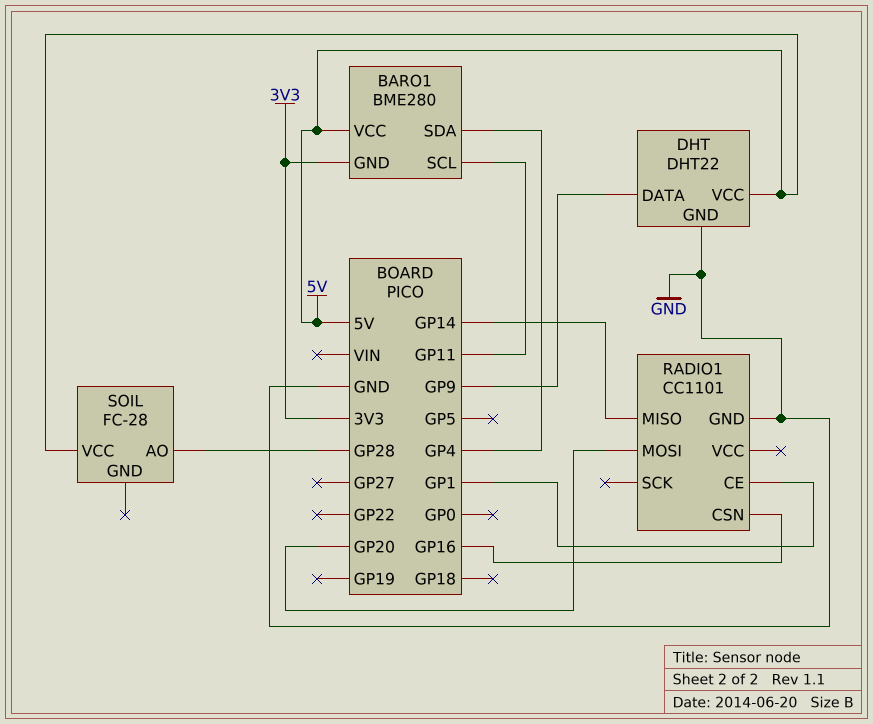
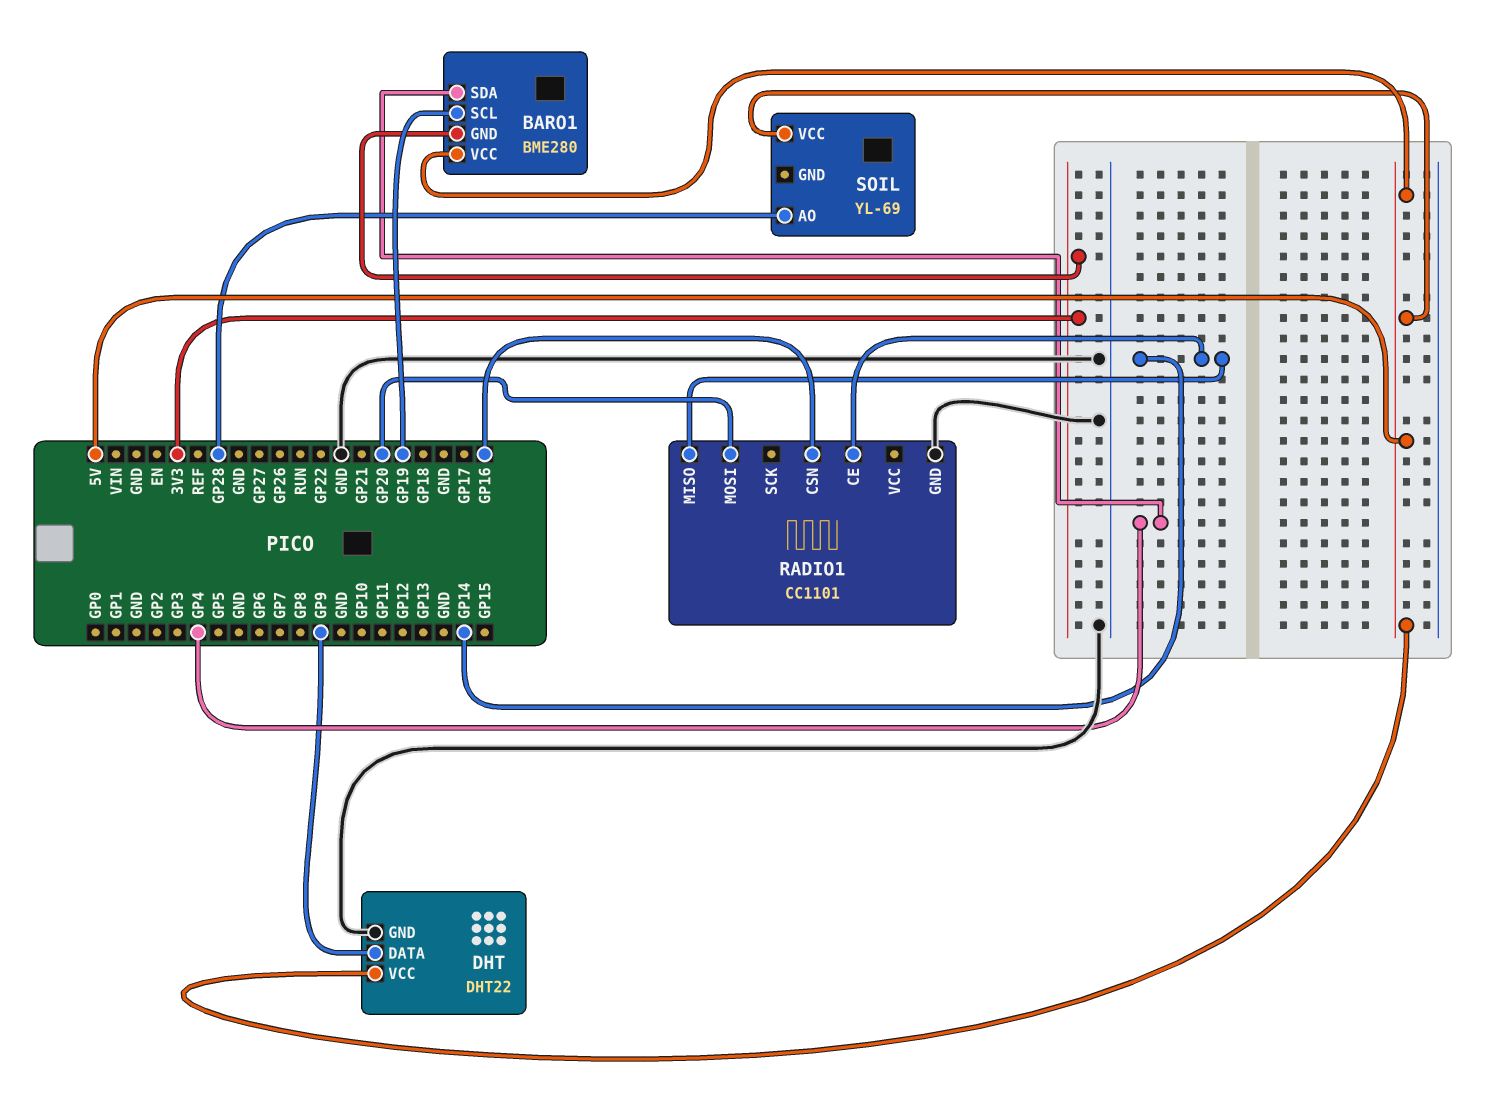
BARO1 pin SCL: GP11 -> GP19
RADIO1 pin CE: GP1 -> GP14
SOIL: FC-28 -> YL-69

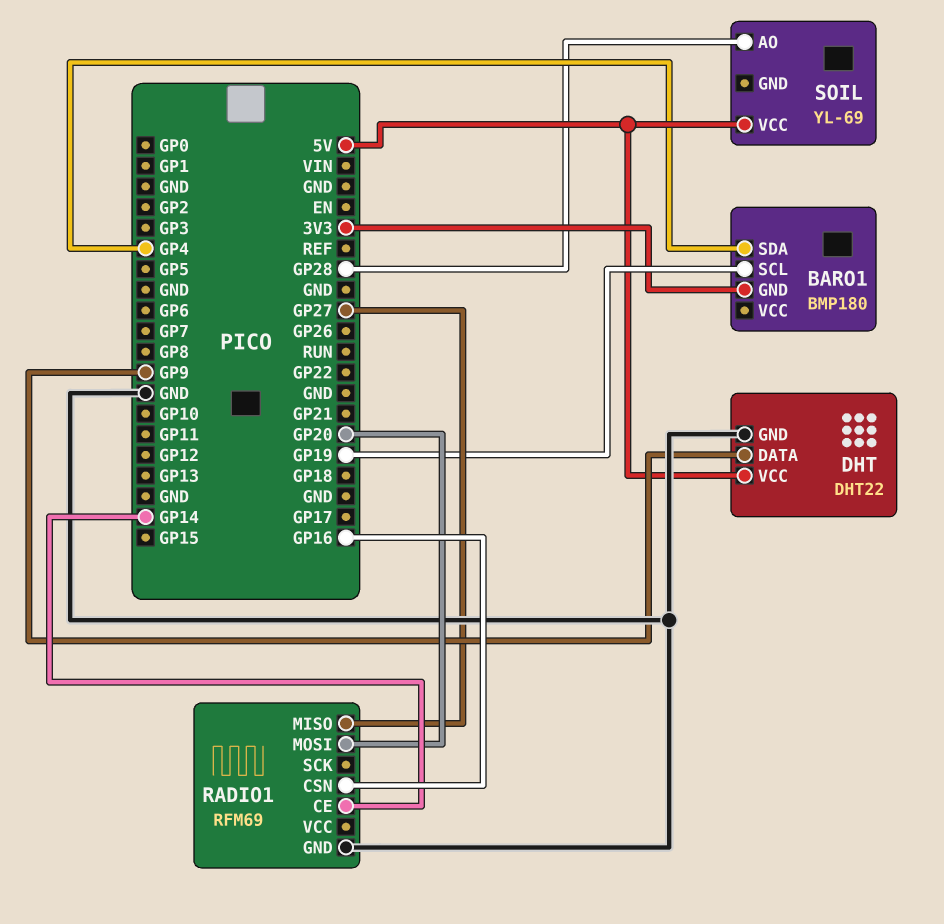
BARO1: BME280 -> BMP180
BARO1 pin VCC: 5V -> none
RADIO1: CC1101 -> RFM69
RADIO1 pin MISO: GP14 -> GP27

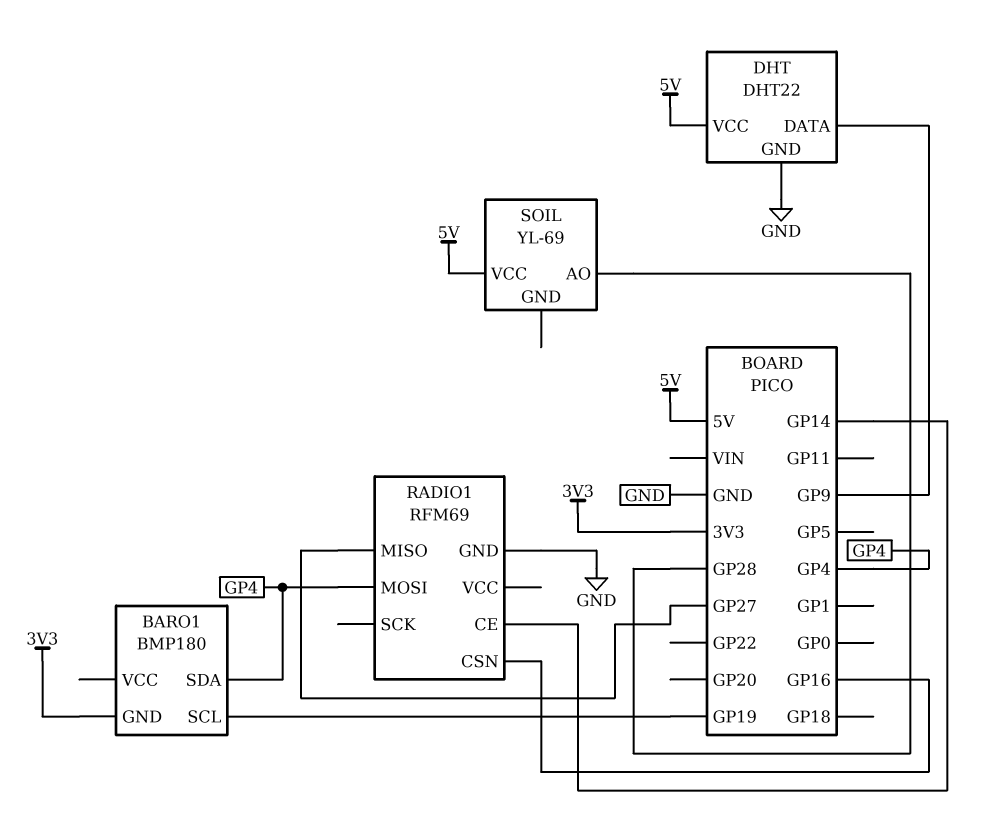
RADIO1 pin MOSI: GP20 -> GP4

